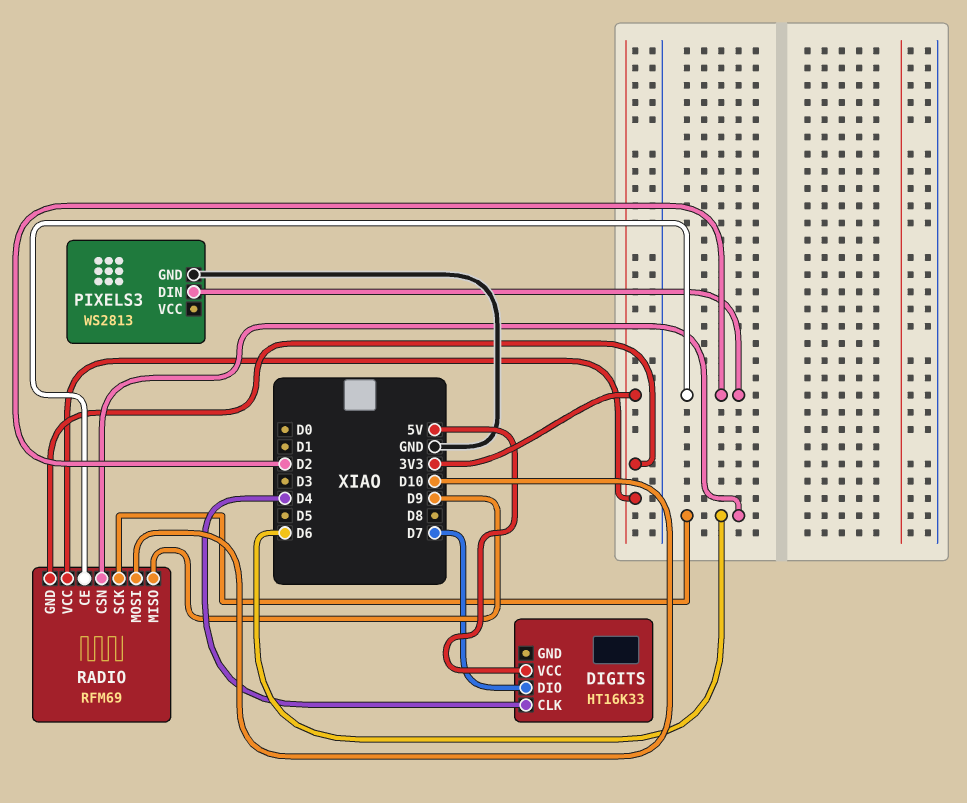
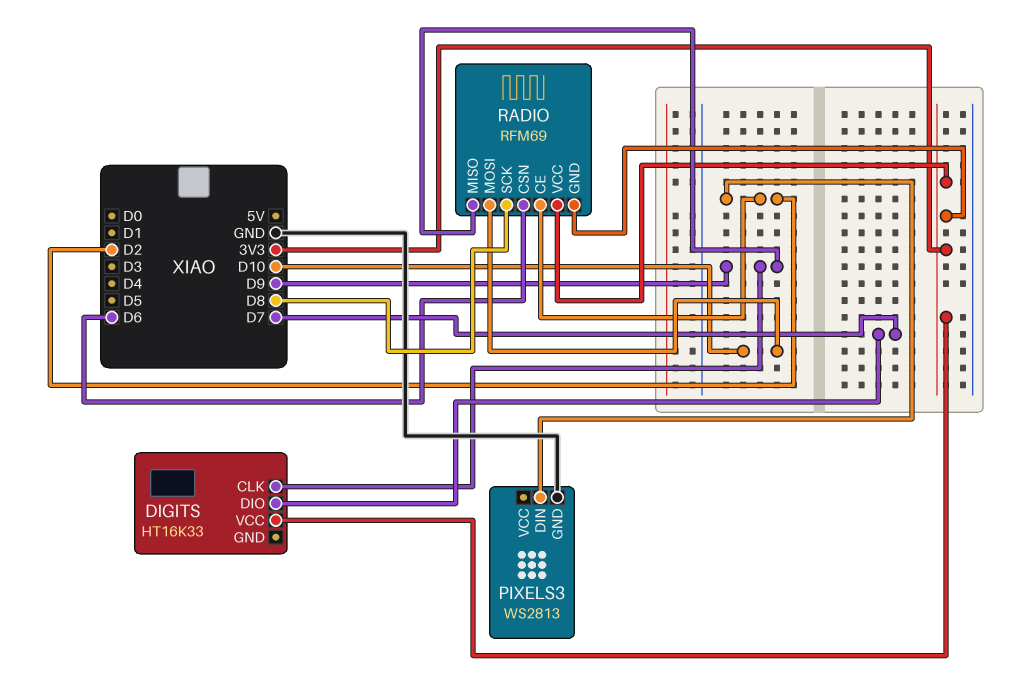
DIGITS pin CLK: D4 -> D9
DIGITS pin VCC: 5V -> 3V3
RADIO pin SCK: D6 -> D8

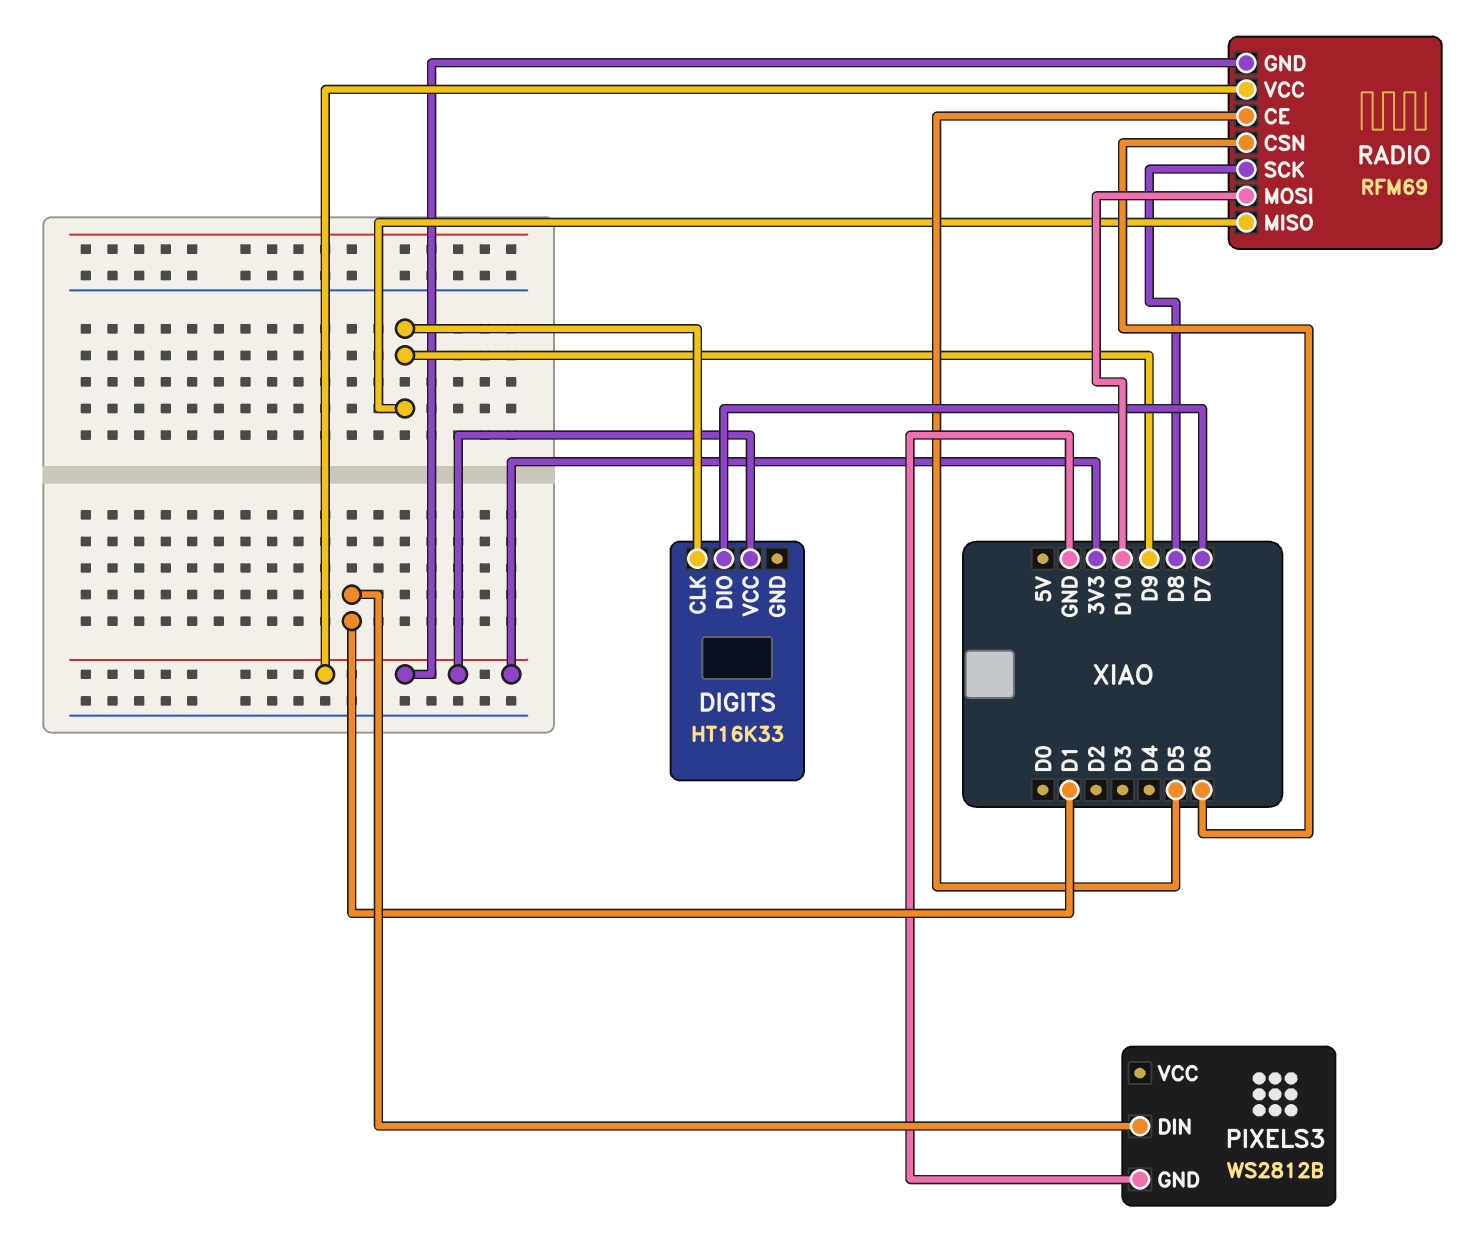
PIXELS3: WS2813 -> WS2812B
PIXELS3 pin DIN: D2 -> D1
RADIO pin CE: D2 -> D5

